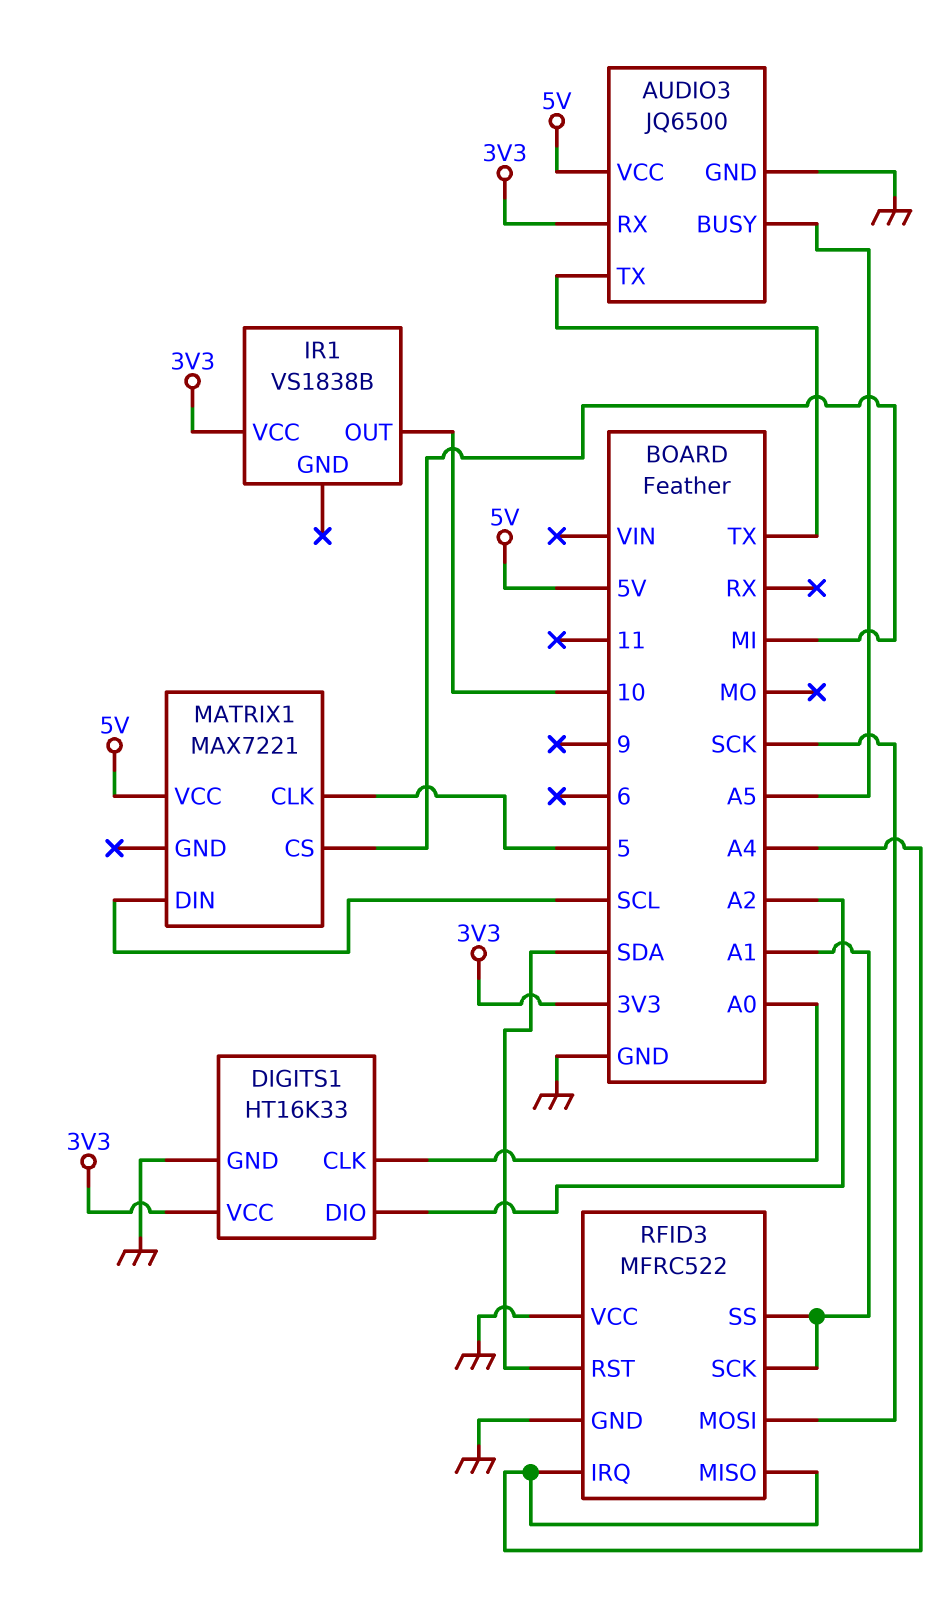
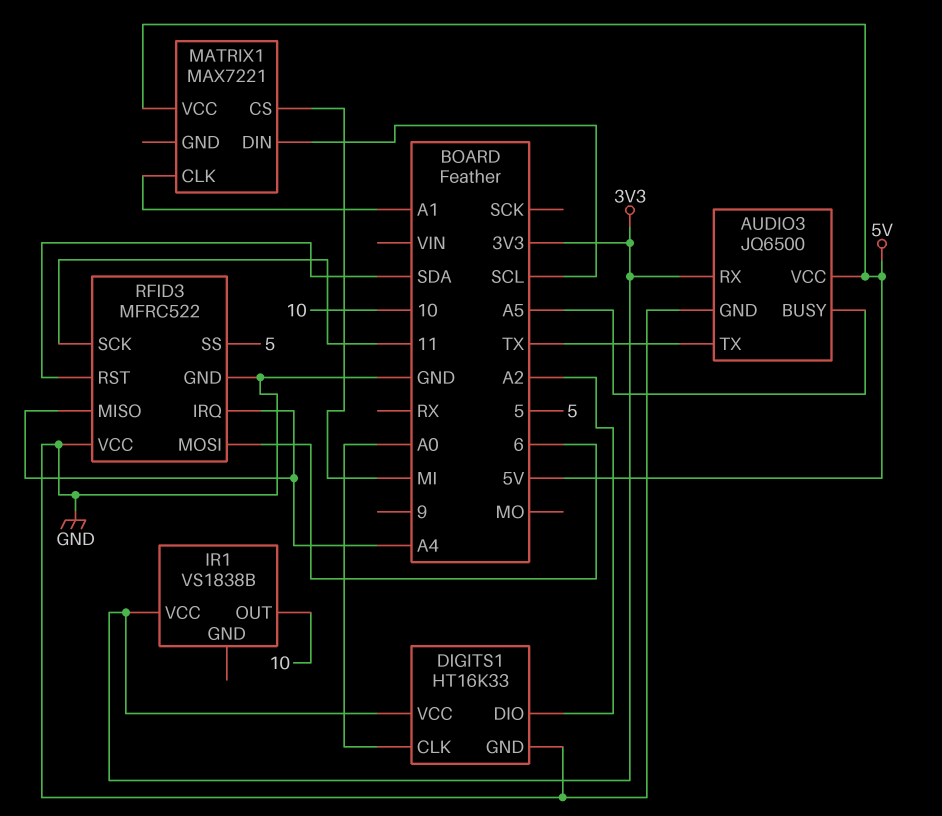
MATRIX1 pin CLK: 5 -> A1
RFID3 pin MOSI: SCK -> 6
RFID3 pin SCK: A1 -> 11
RFID3 pin SS: A1 -> 5

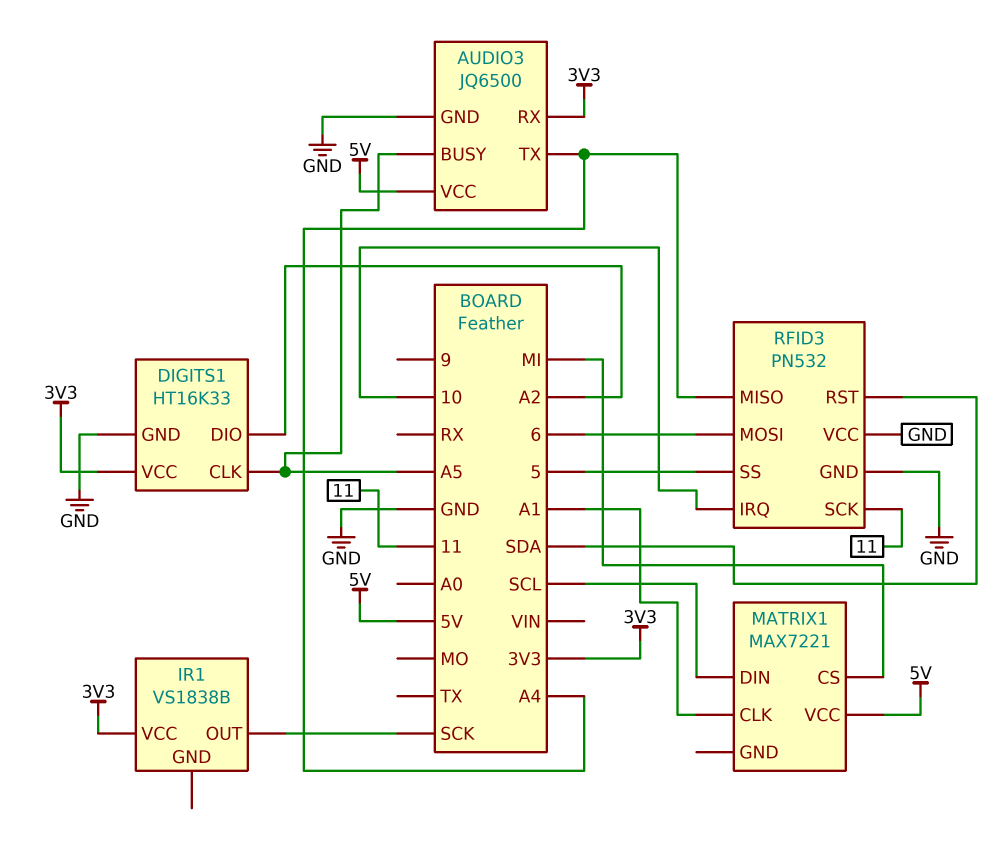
AUDIO3 pin TX: TX -> A4
DIGITS1 pin CLK: A0 -> A5
IR1 pin OUT: 10 -> SCK
RFID3: MFRC522 -> PN532
RFID3 pin IRQ: A4 -> 10

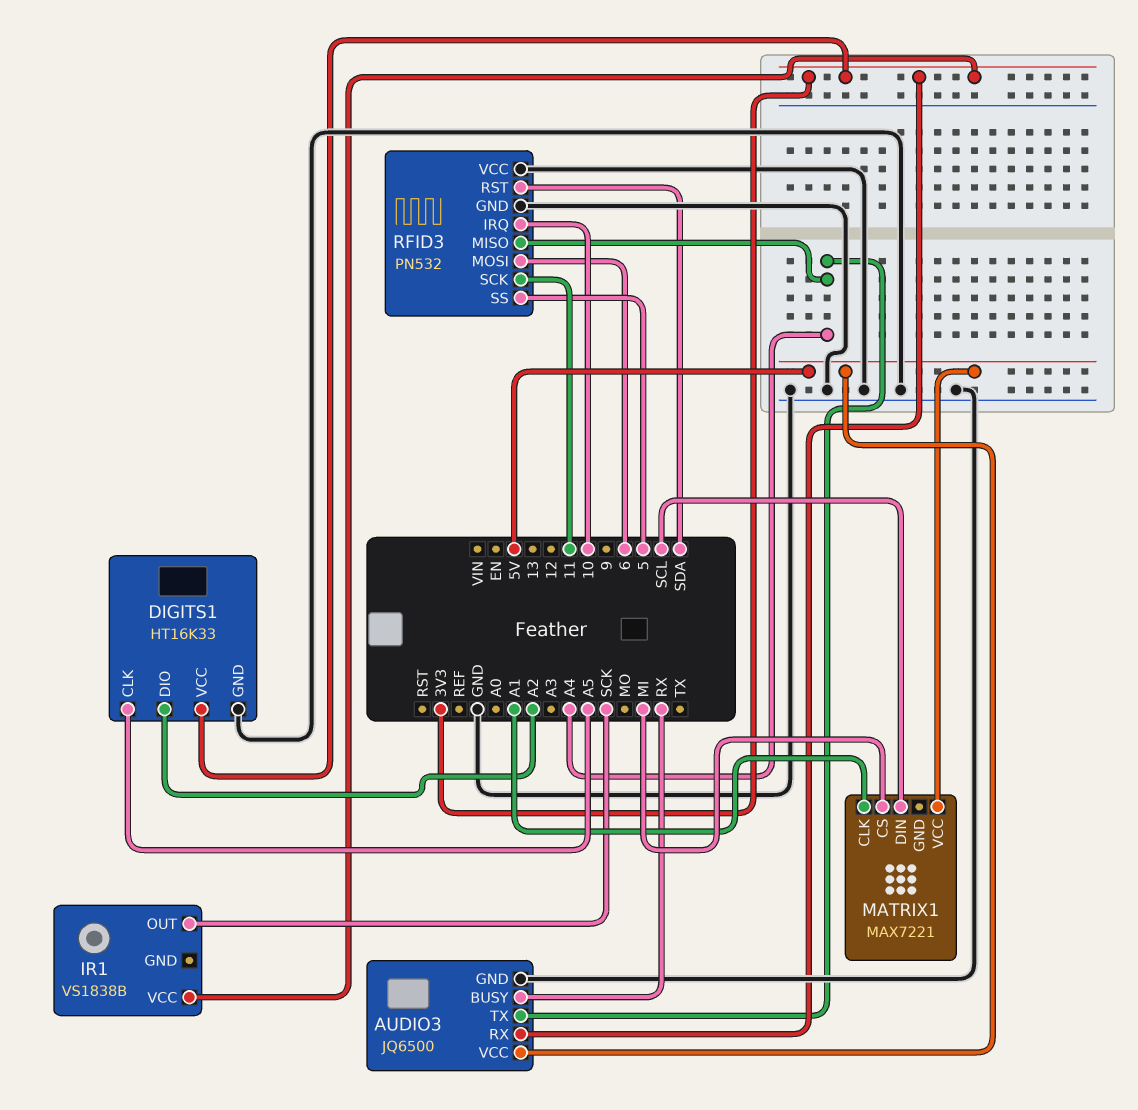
AUDIO3 pin BUSY: A5 -> RX

